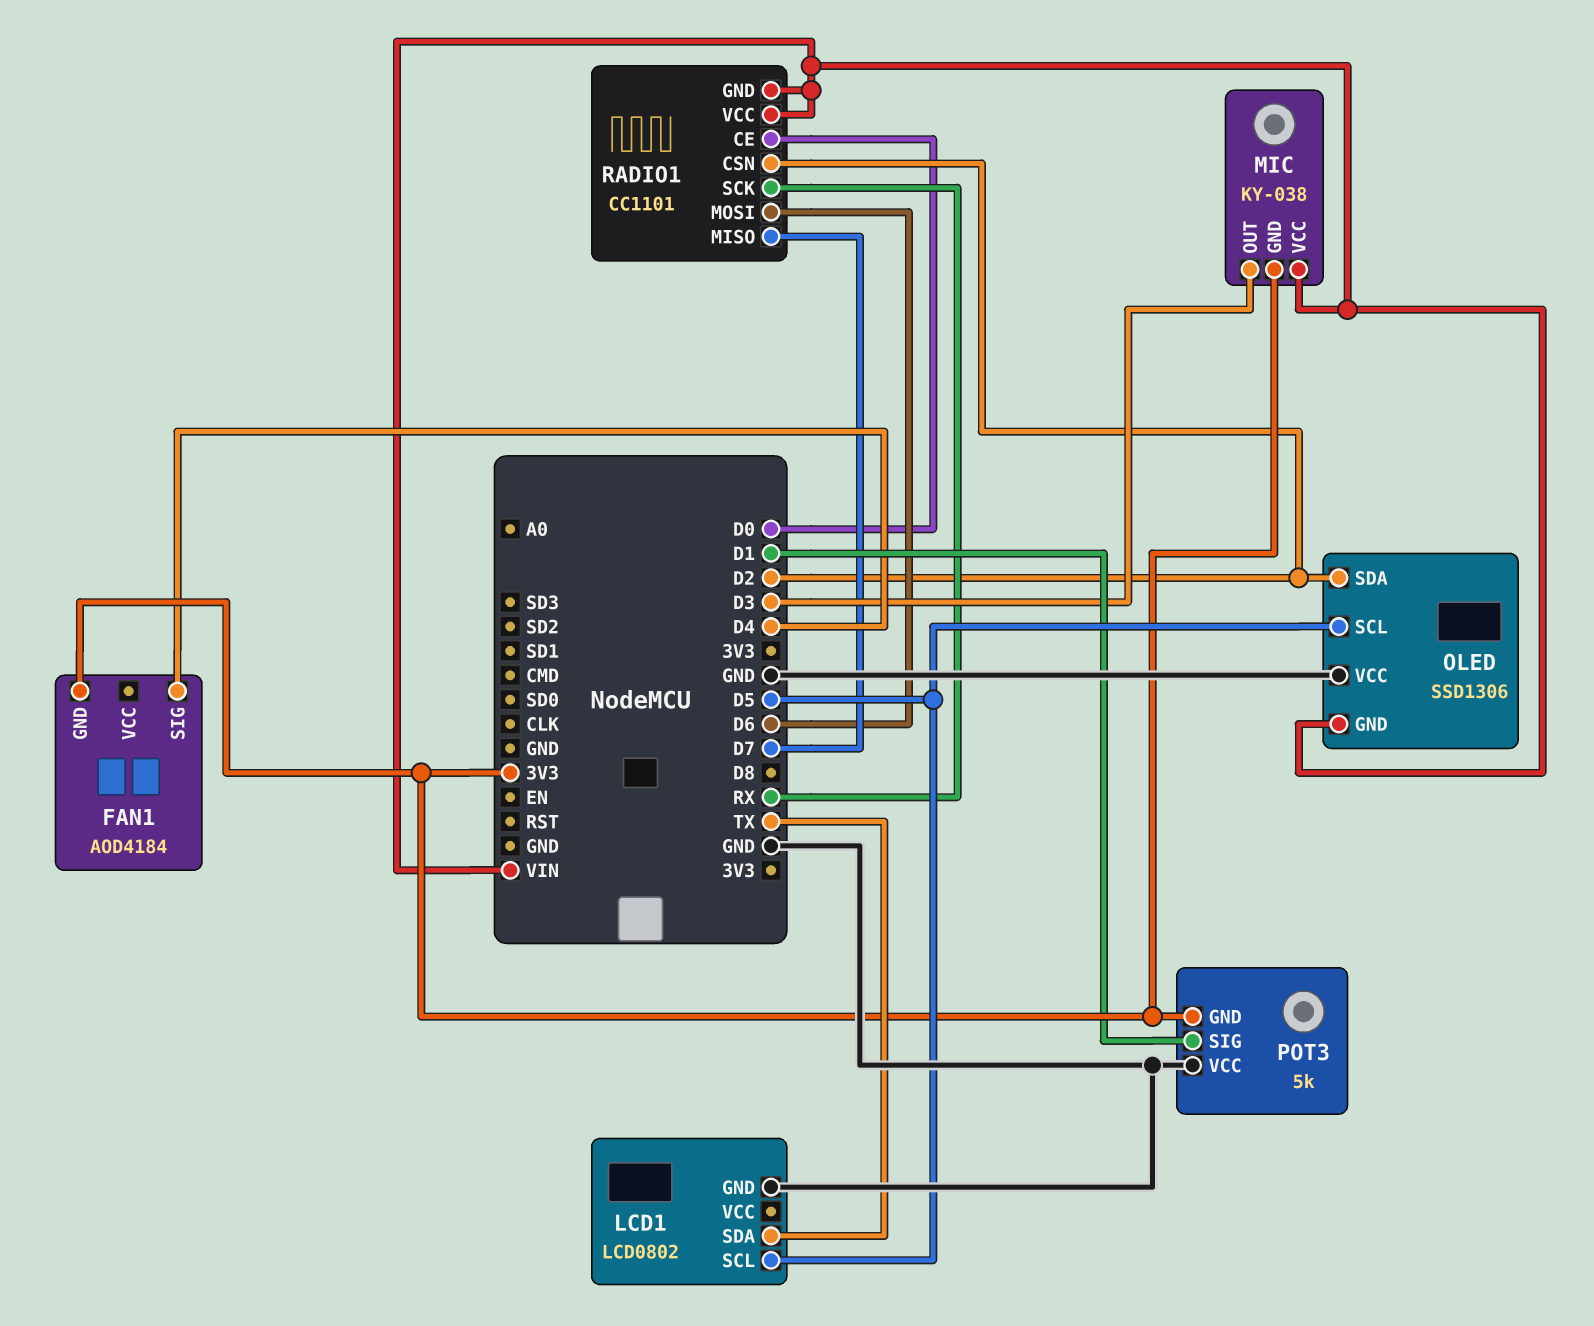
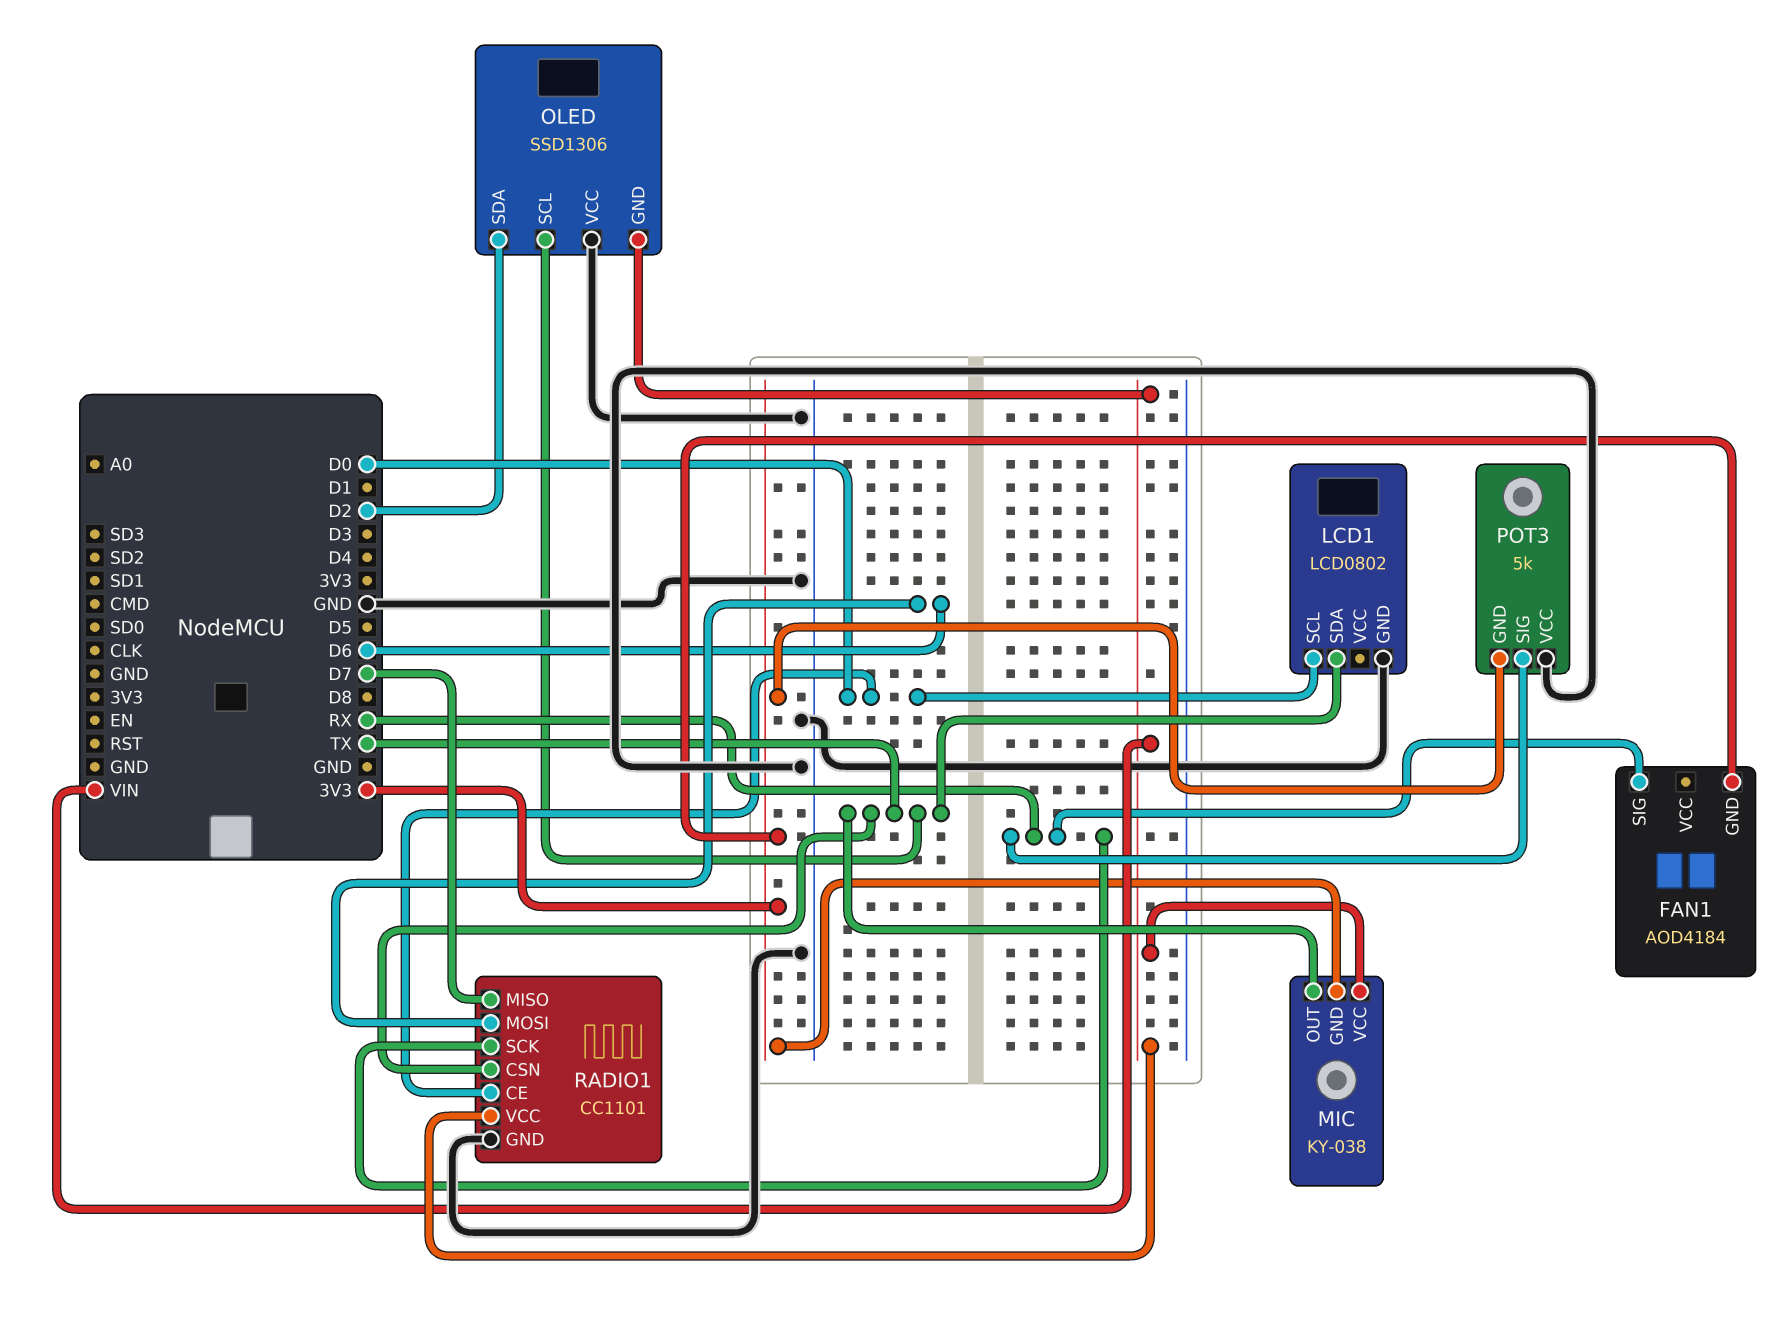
FAN1 pin SIG: D4 -> RX
LCD1 pin SCL: D5 -> D0
MIC pin OUT: D3 -> TX
OLED pin SCL: D5 -> TX
POT3 pin SIG: D1 -> RX
RADIO1 pin CSN: D2 -> TX
RADIO1 pin GND: VIN -> GND

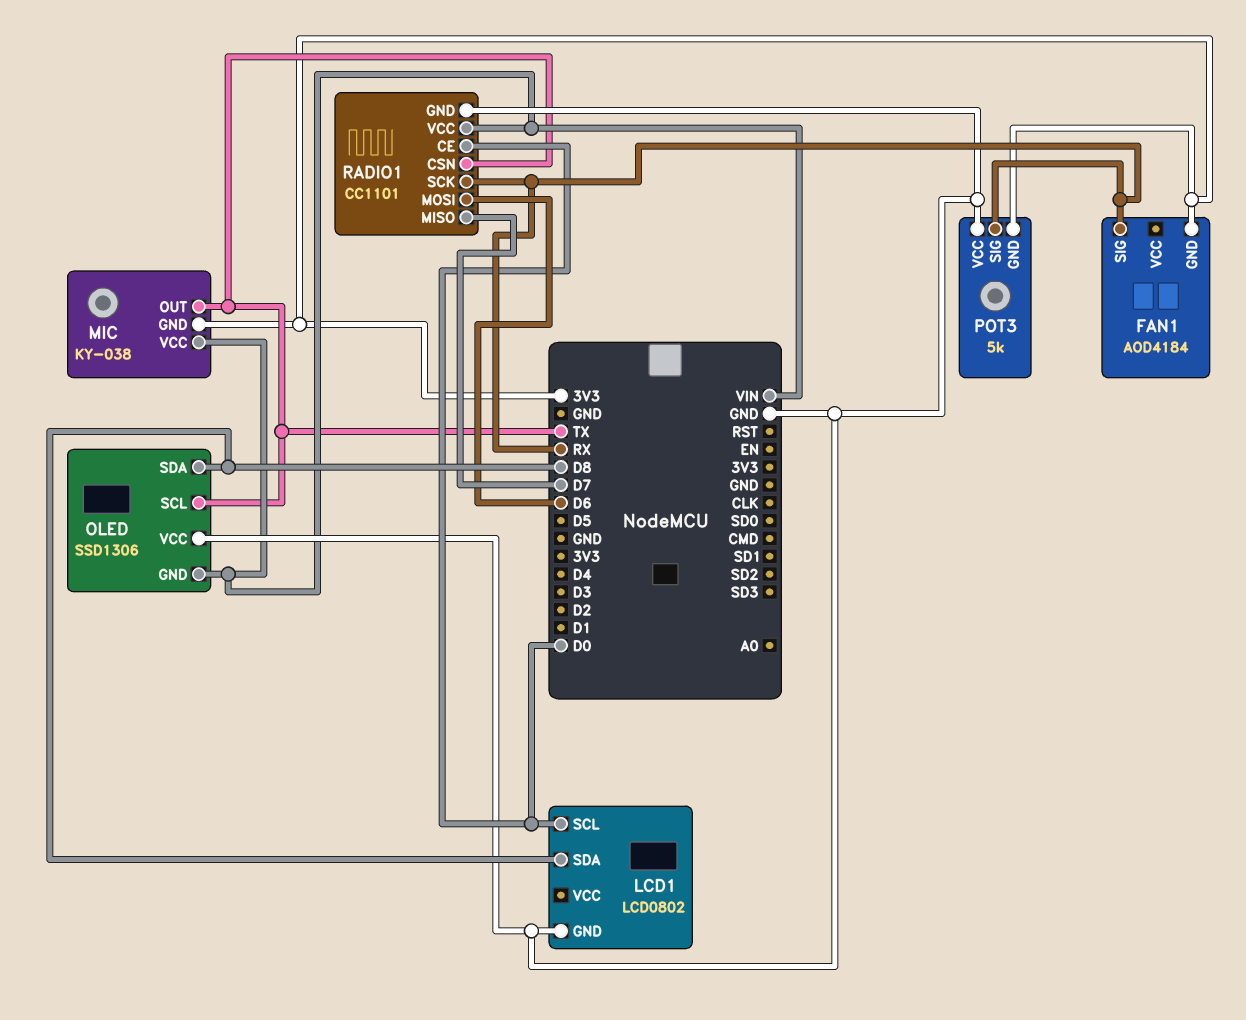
LCD1 pin SDA: TX -> D8
OLED pin SDA: D2 -> D8

